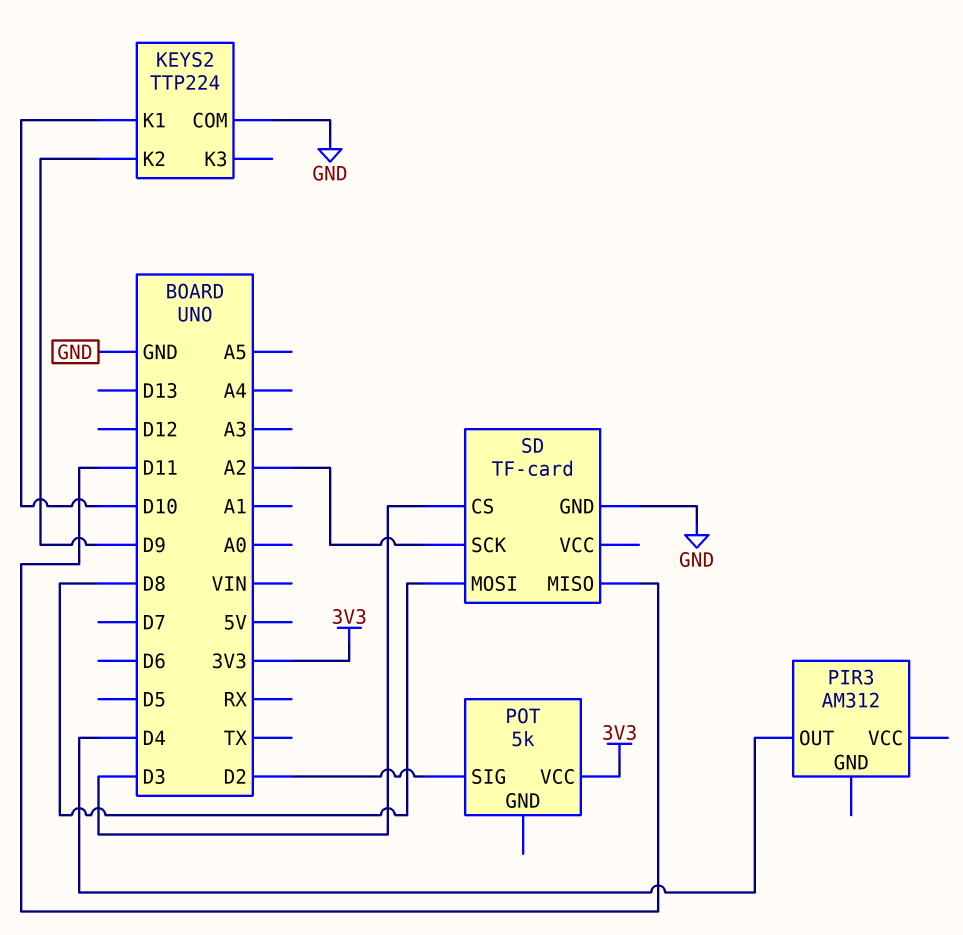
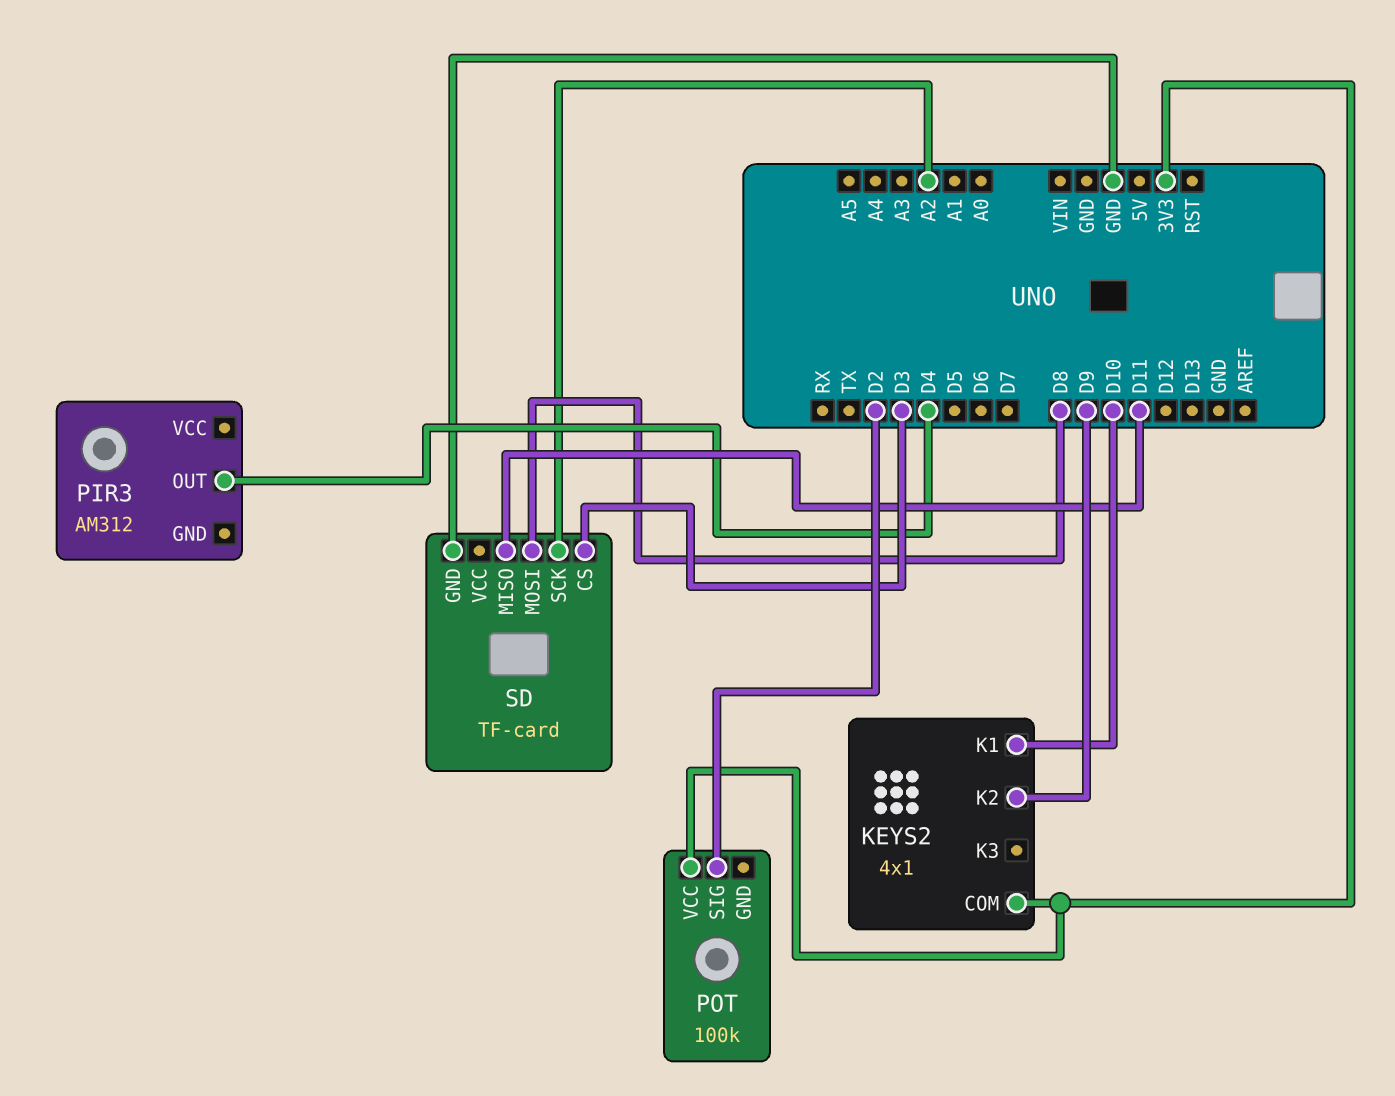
KEYS2: TTP224 -> 4x1
KEYS2 pin COM: GND -> 3V3
POT: 5k -> 100k

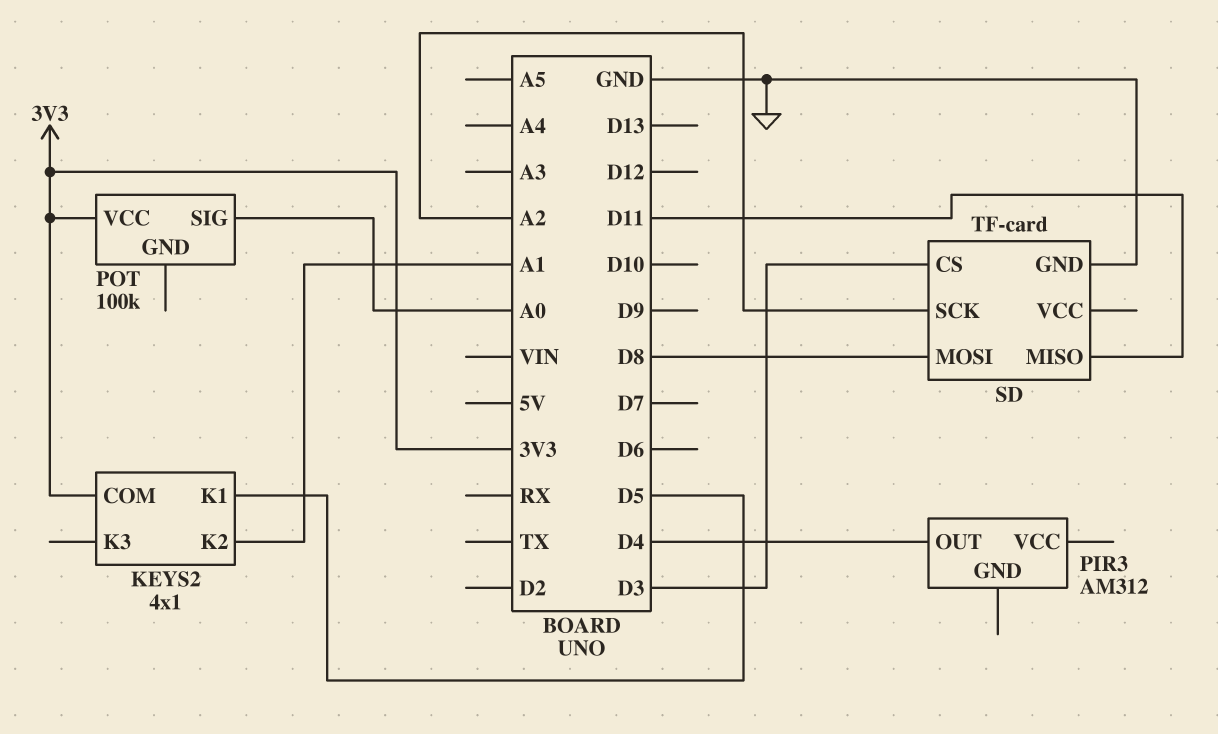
KEYS2 pin K1: D10 -> D5
KEYS2 pin K2: D9 -> A1
POT pin SIG: D2 -> A0

